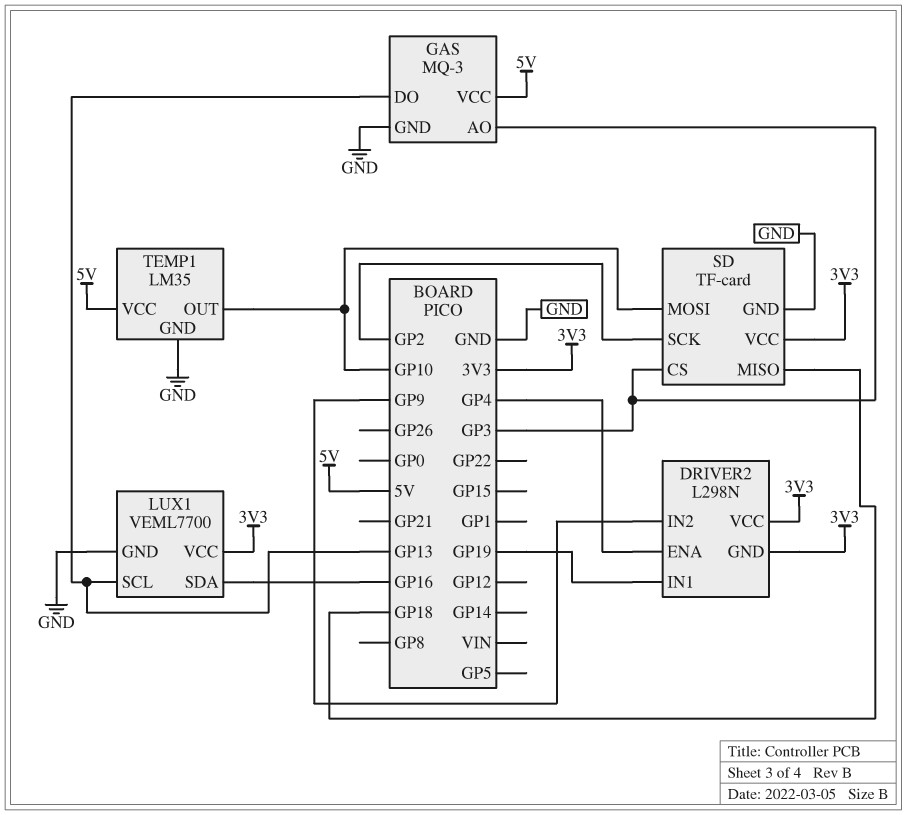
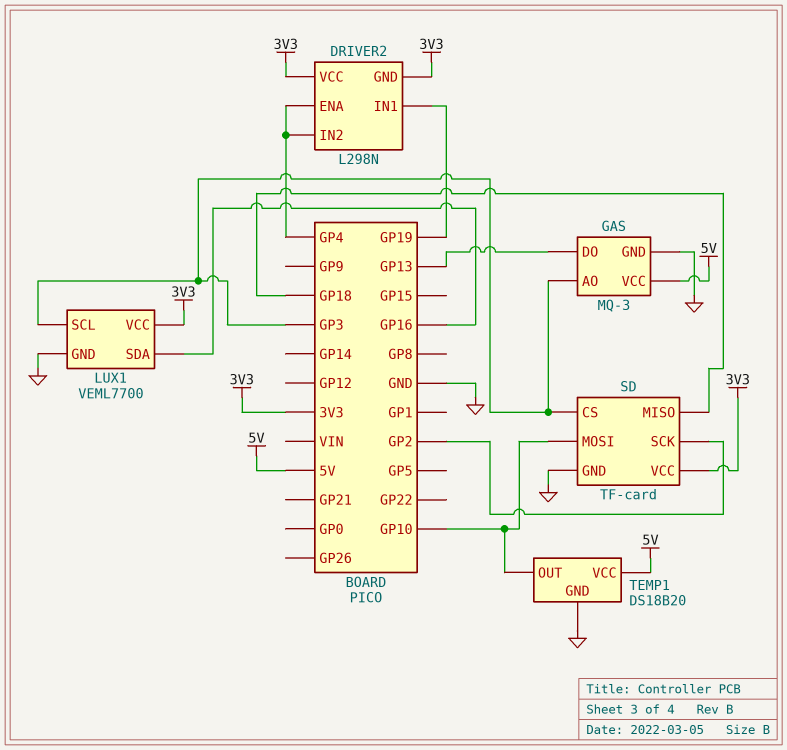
DRIVER2 pin IN2: GP9 -> GP4
LUX1 pin SCL: GP13 -> GP3
TEMP1: LM35 -> DS18B20

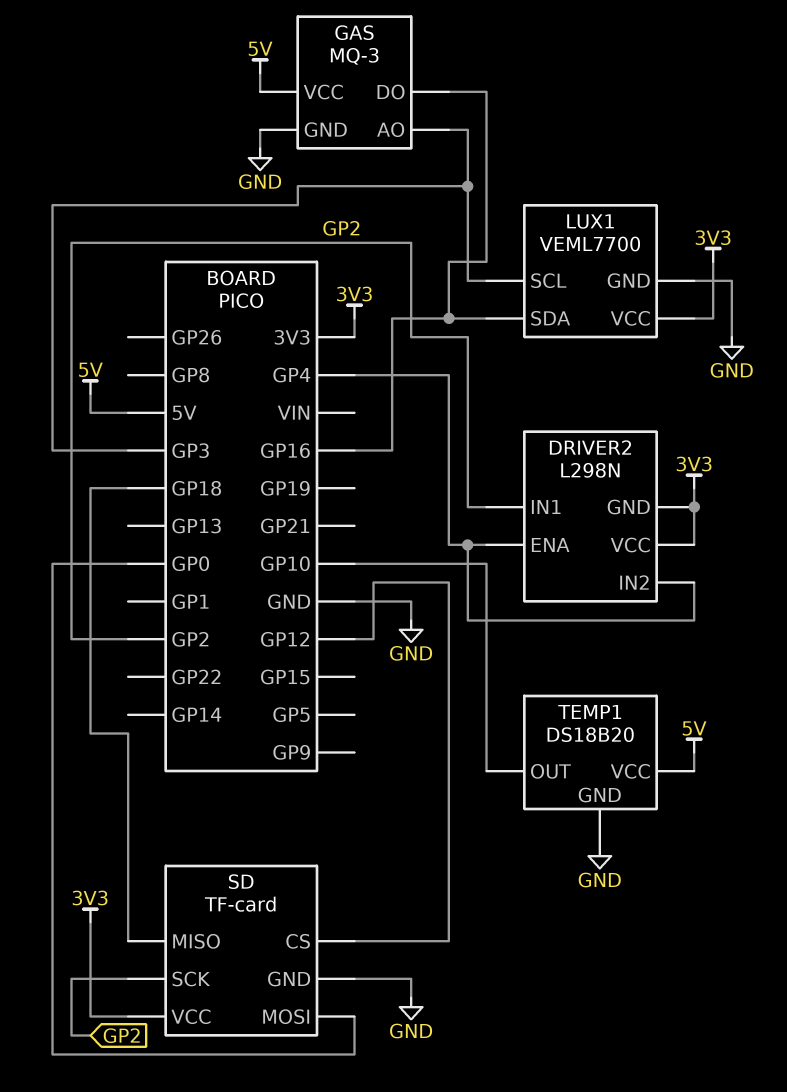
DRIVER2 pin IN1: GP19 -> GP2
GAS pin DO: GP13 -> GP16
SD pin CS: GP3 -> GP12
SD pin MOSI: GP10 -> GP0

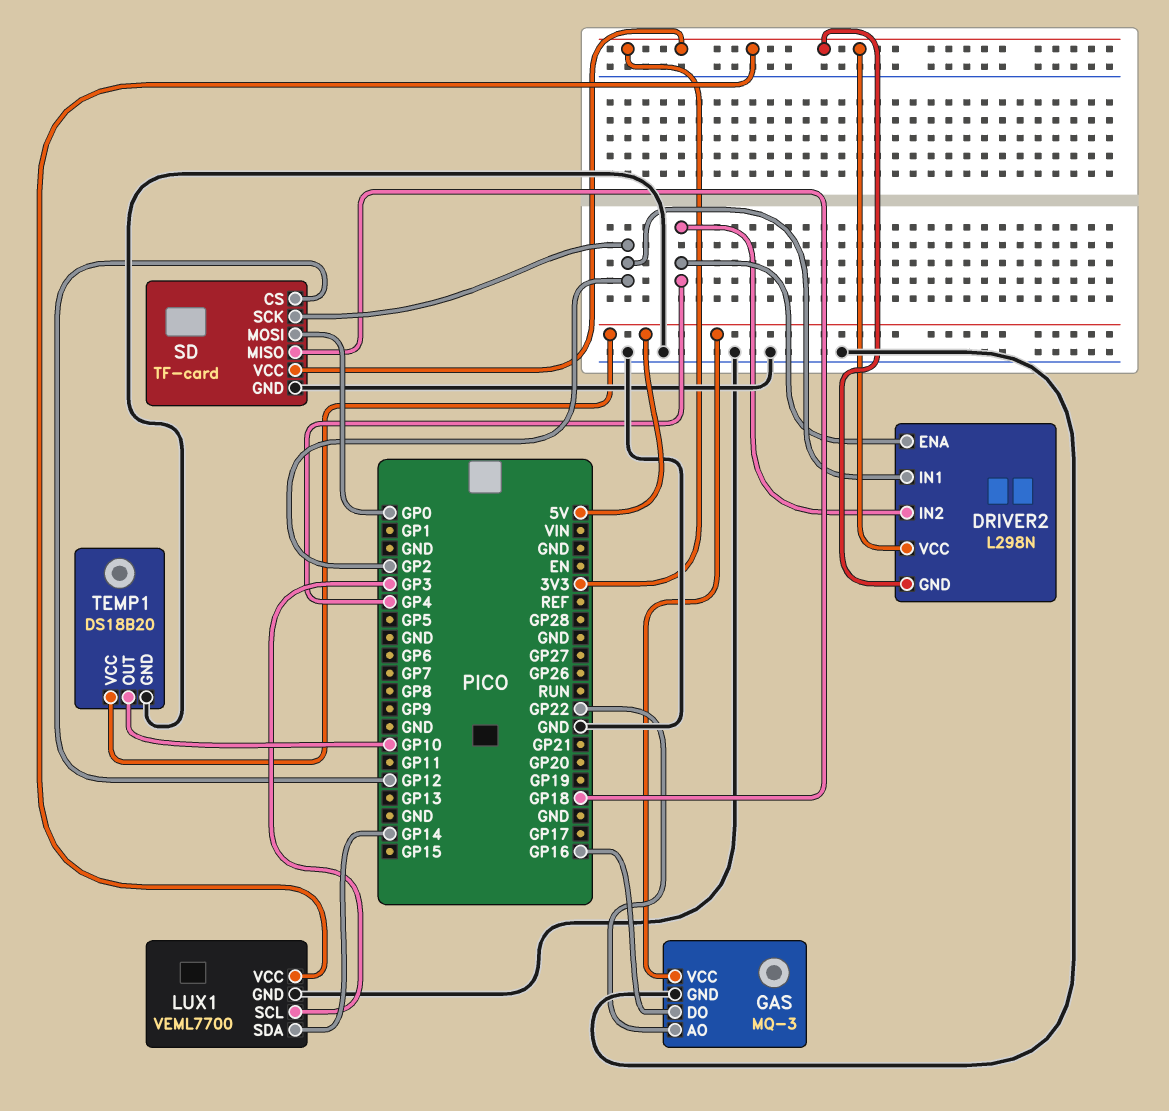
GAS pin AO: GP3 -> GP22
LUX1 pin SDA: GP16 -> GP14

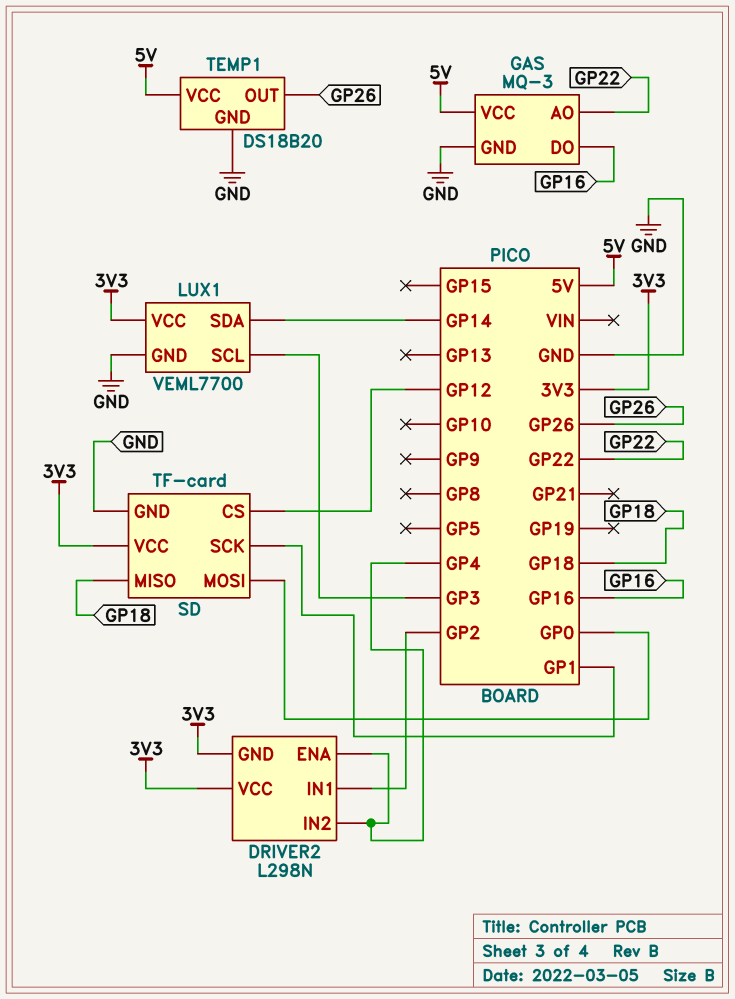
SD pin SCK: GP2 -> GP1
TEMP1 pin OUT: GP10 -> GP26

